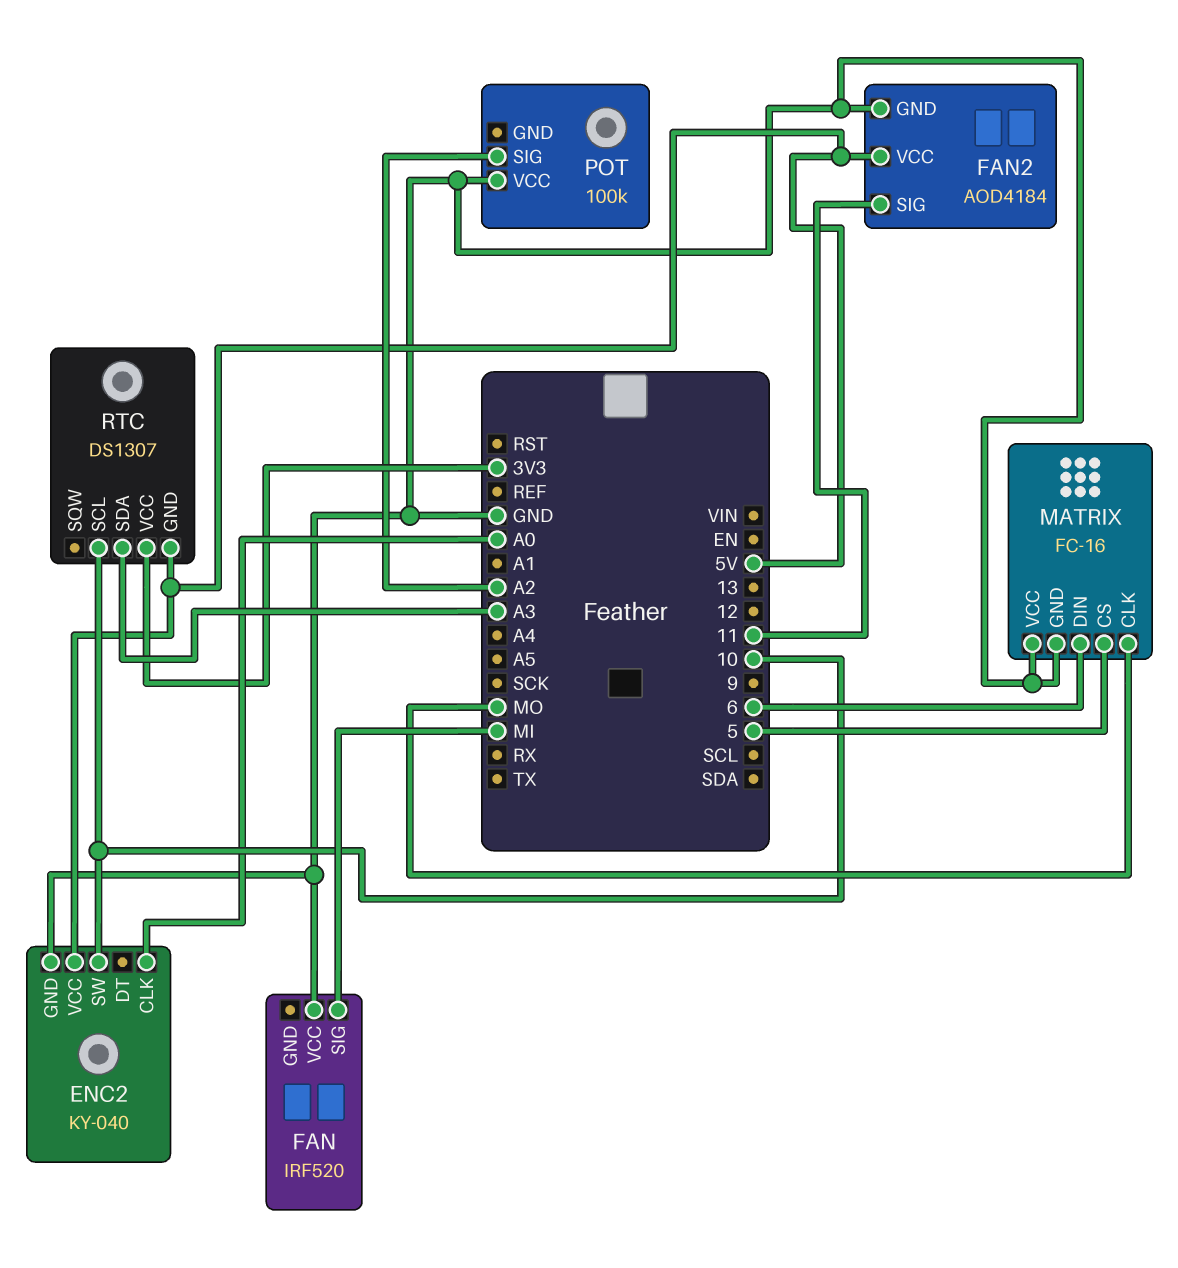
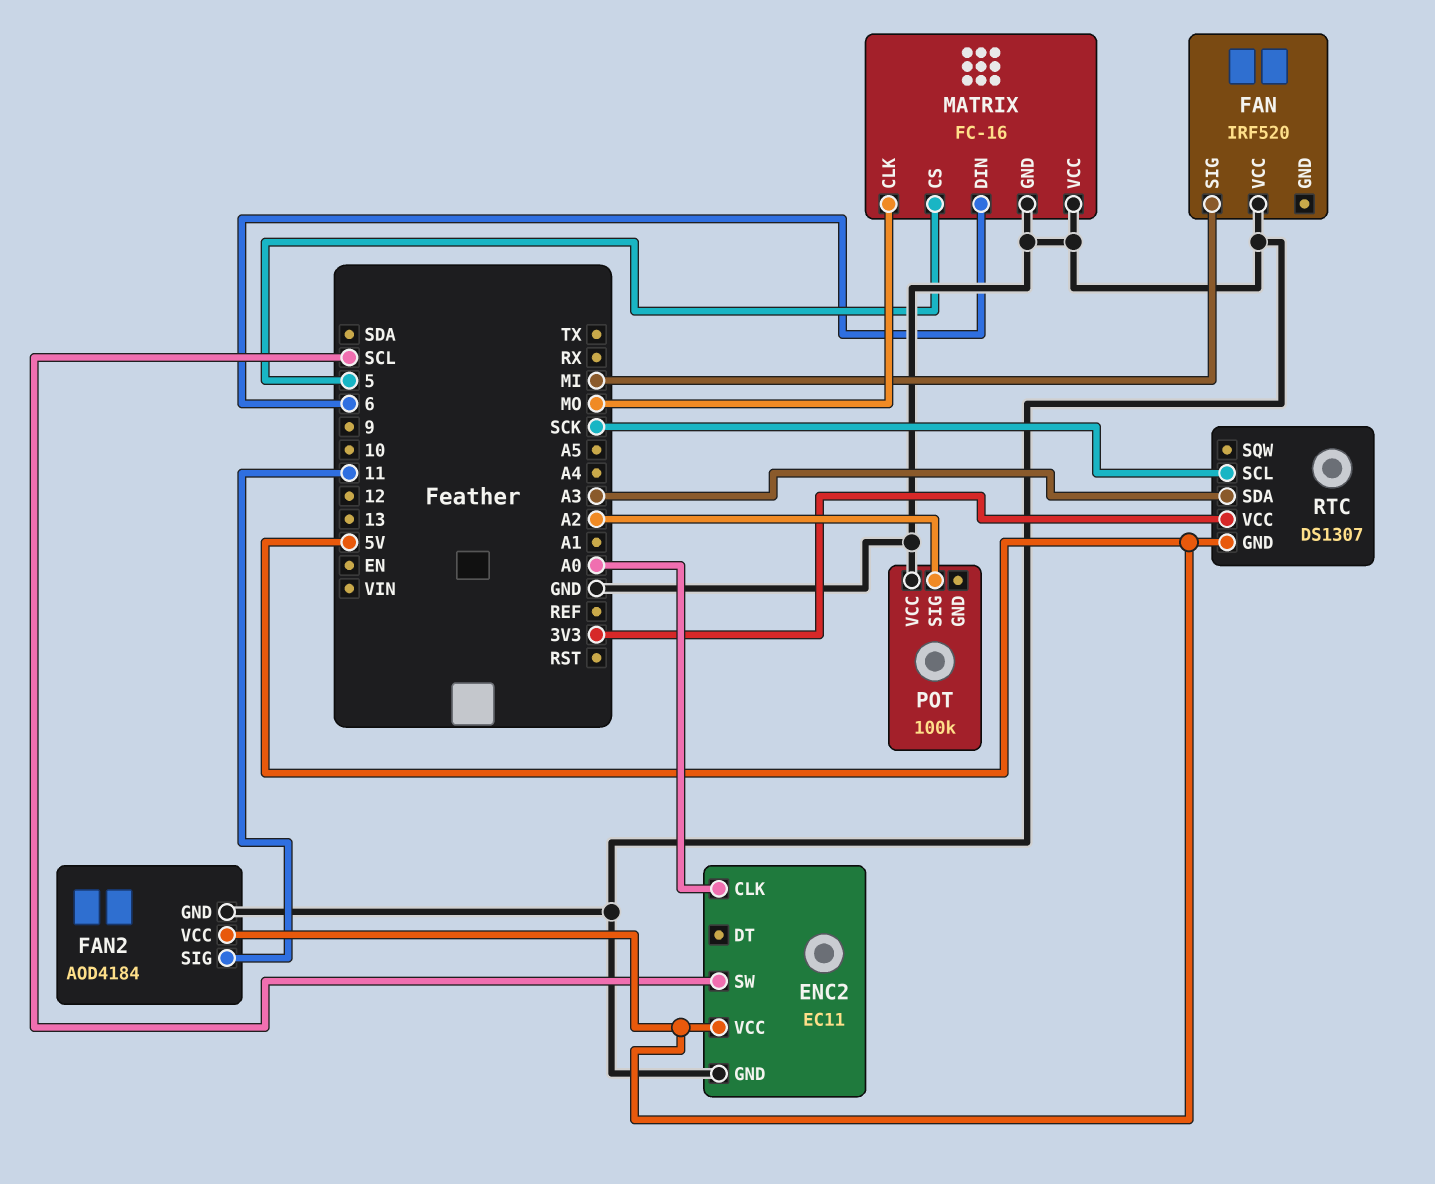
ENC2: KY-040 -> EC11
ENC2 pin SW: 10 -> SCL
RTC pin SCL: 10 -> SCK

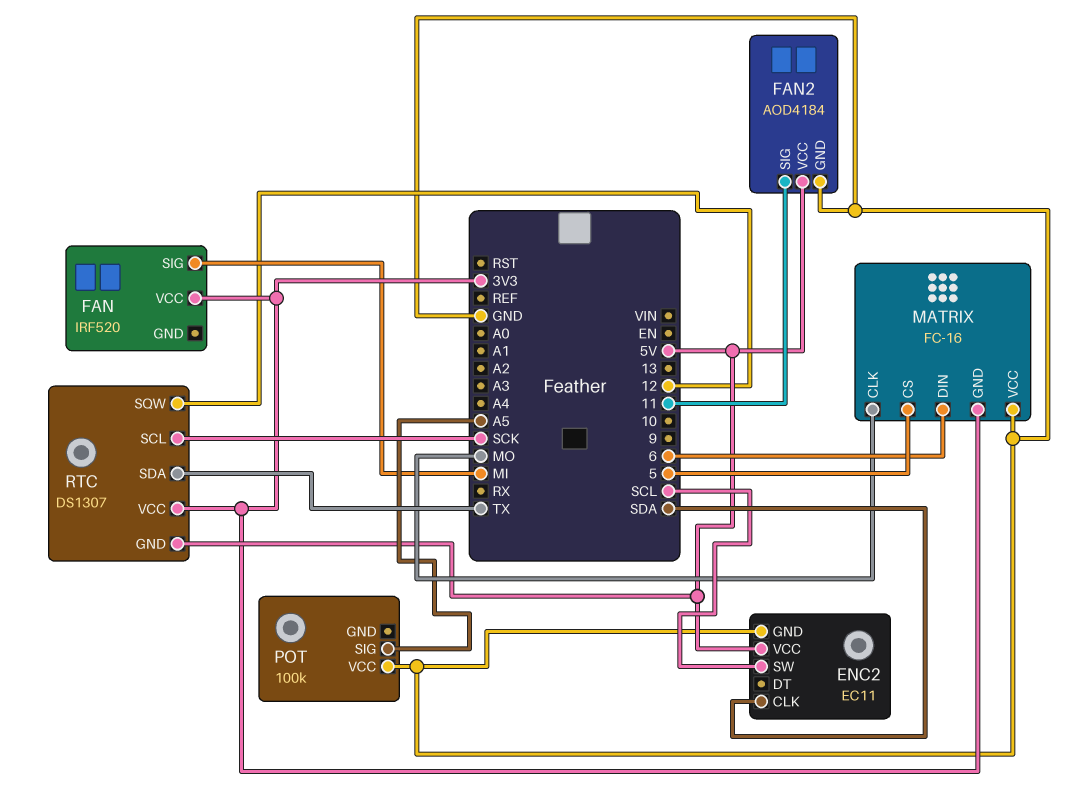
ENC2 pin CLK: A0 -> SDA
FAN pin VCC: GND -> 3V3
MATRIX pin GND: GND -> 3V3
POT pin SIG: A2 -> A5
RTC pin SDA: A3 -> TX
RTC pin SQW: none -> 12

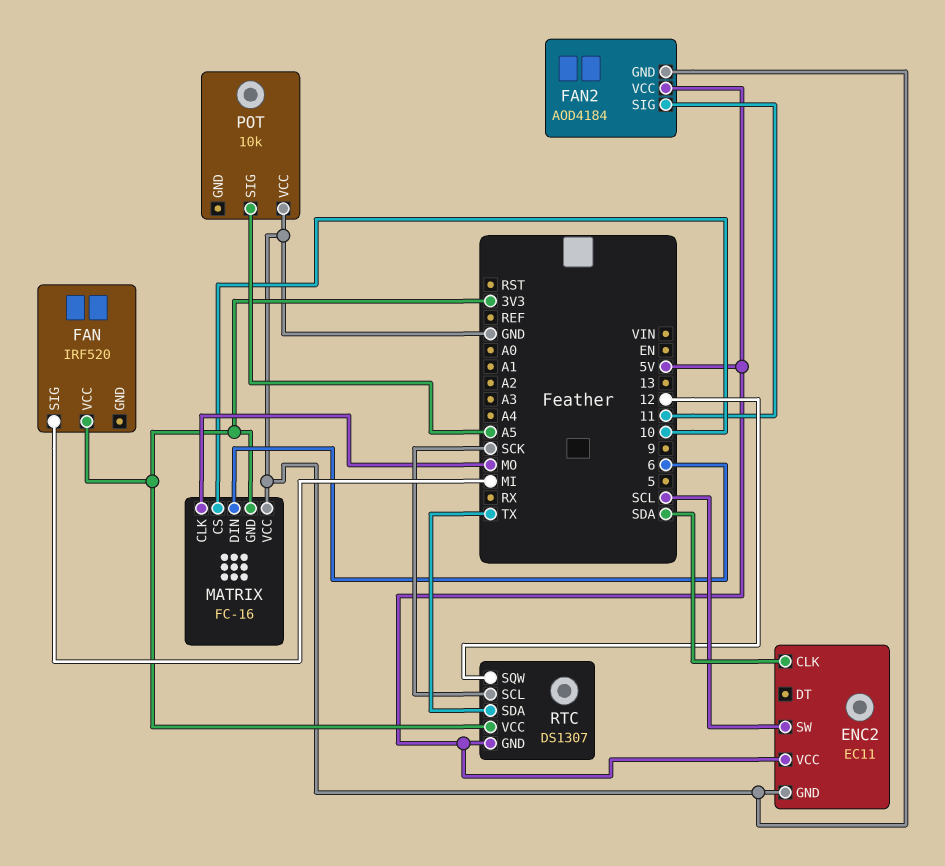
MATRIX pin CS: 5 -> 10
POT: 100k -> 10k

